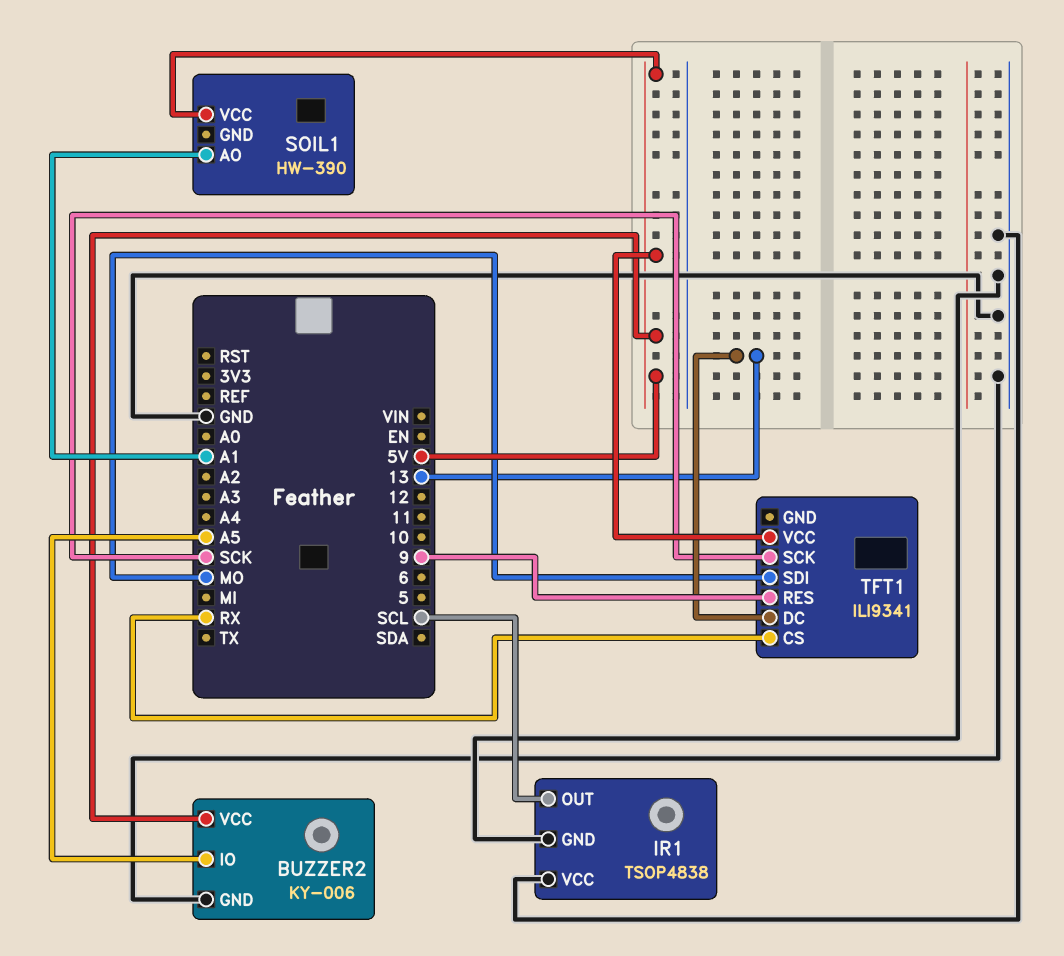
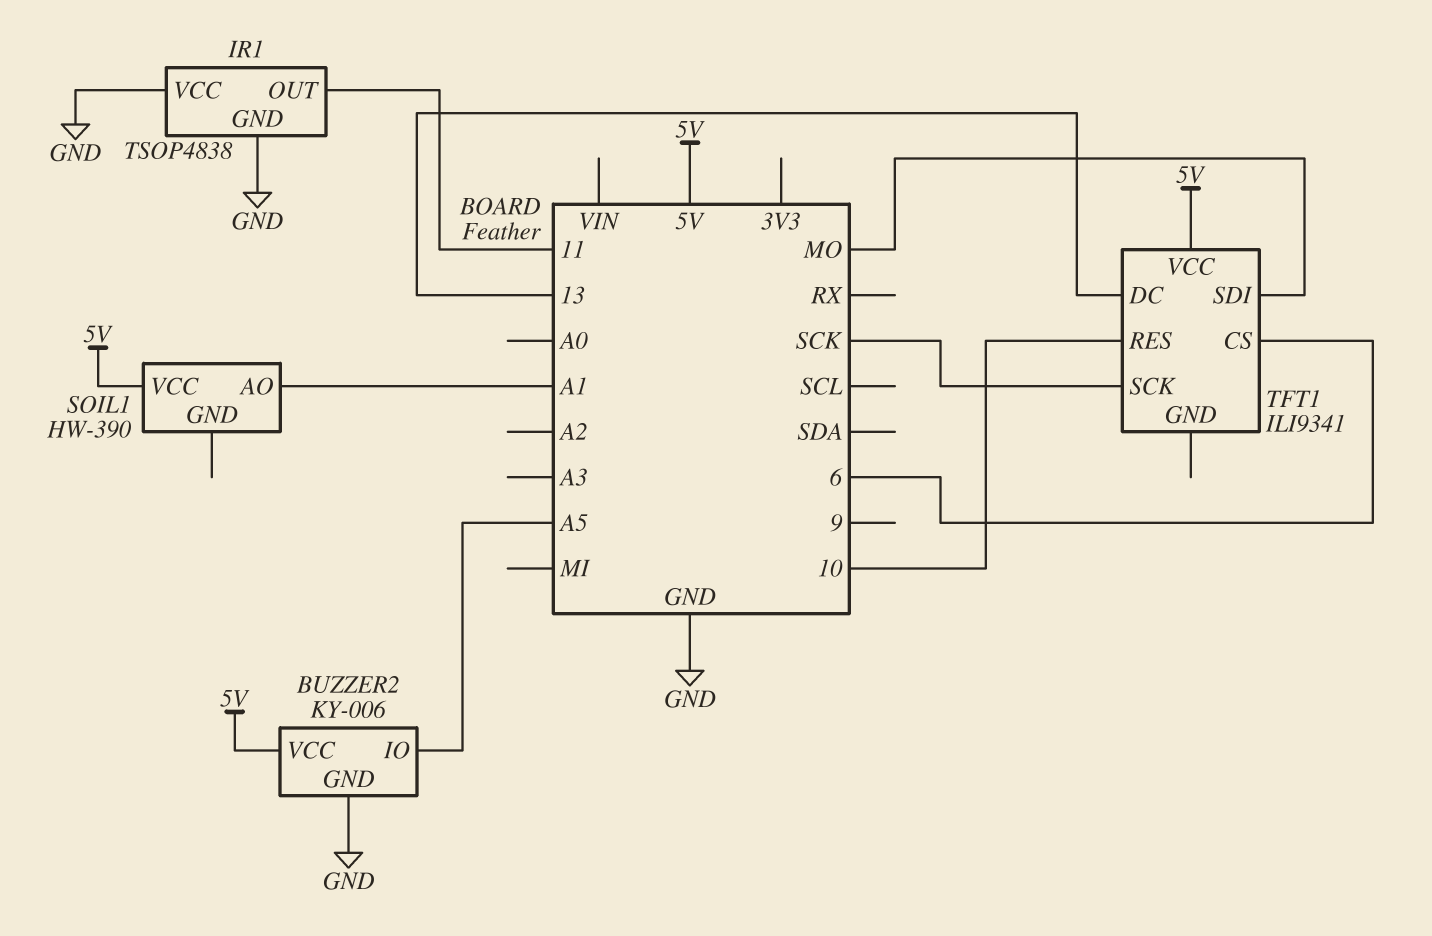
IR1 pin OUT: SCL -> 11
TFT1 pin CS: RX -> 6
TFT1 pin RES: 9 -> 10

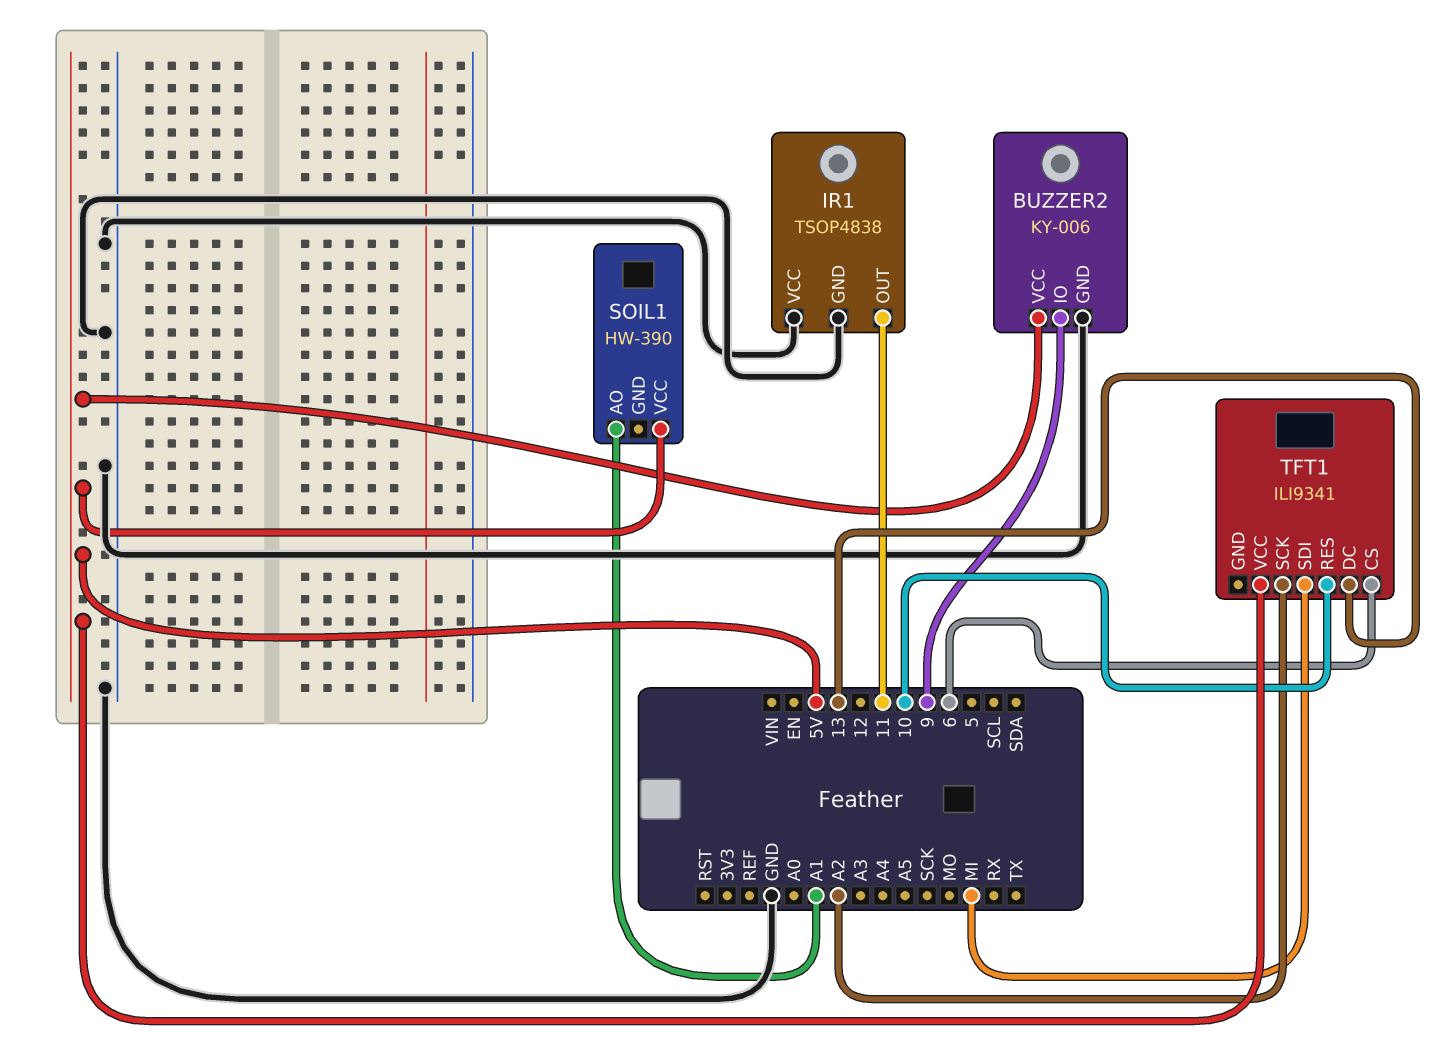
BUZZER2 pin IO: A5 -> 9
TFT1 pin SCK: SCK -> A2
TFT1 pin SDI: MO -> MI

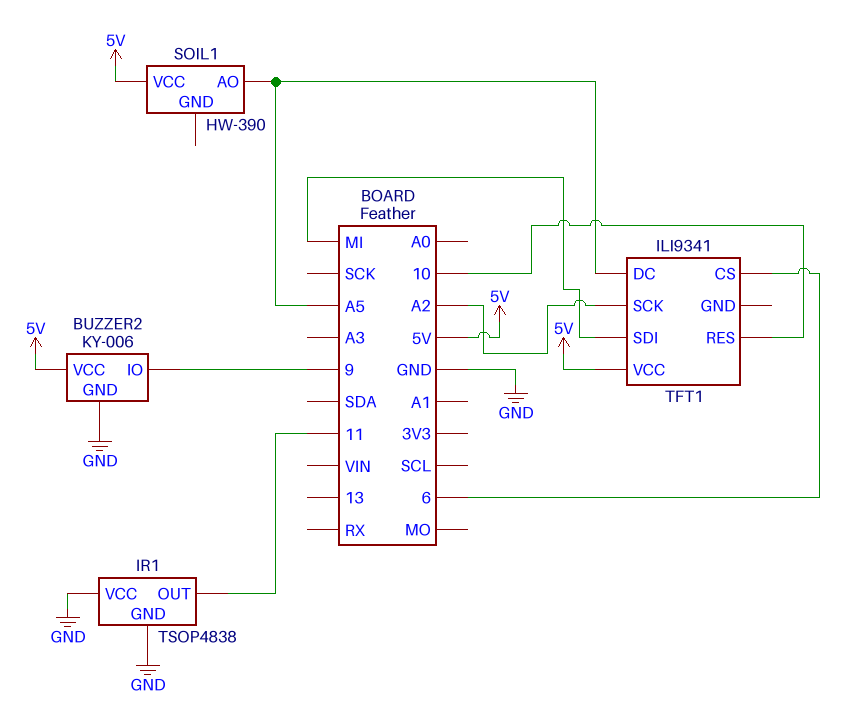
SOIL1 pin AO: A1 -> A5
TFT1 pin DC: 13 -> A5

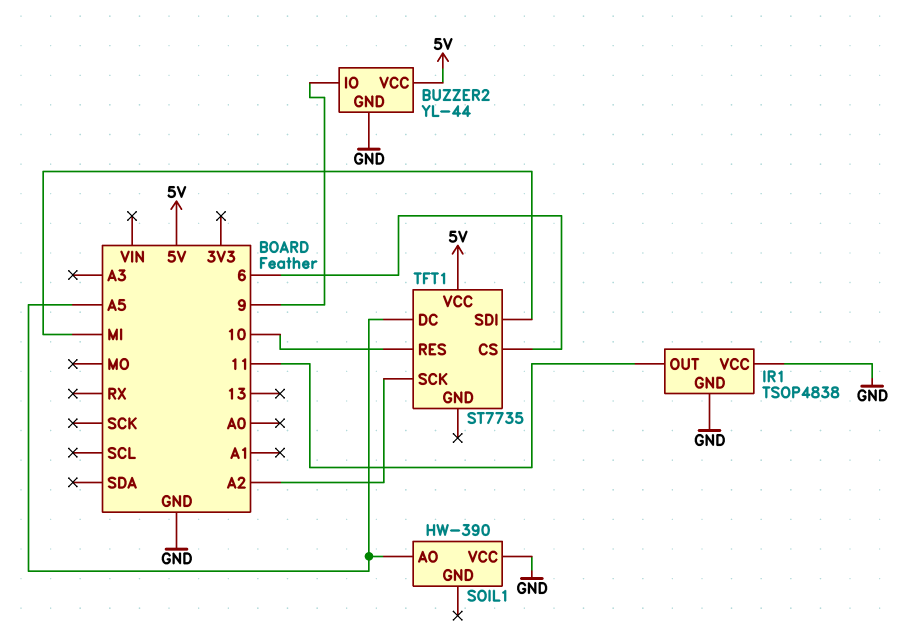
BUZZER2: KY-006 -> YL-44
SOIL1 pin VCC: 5V -> GND
TFT1: ILI9341 -> ST7735

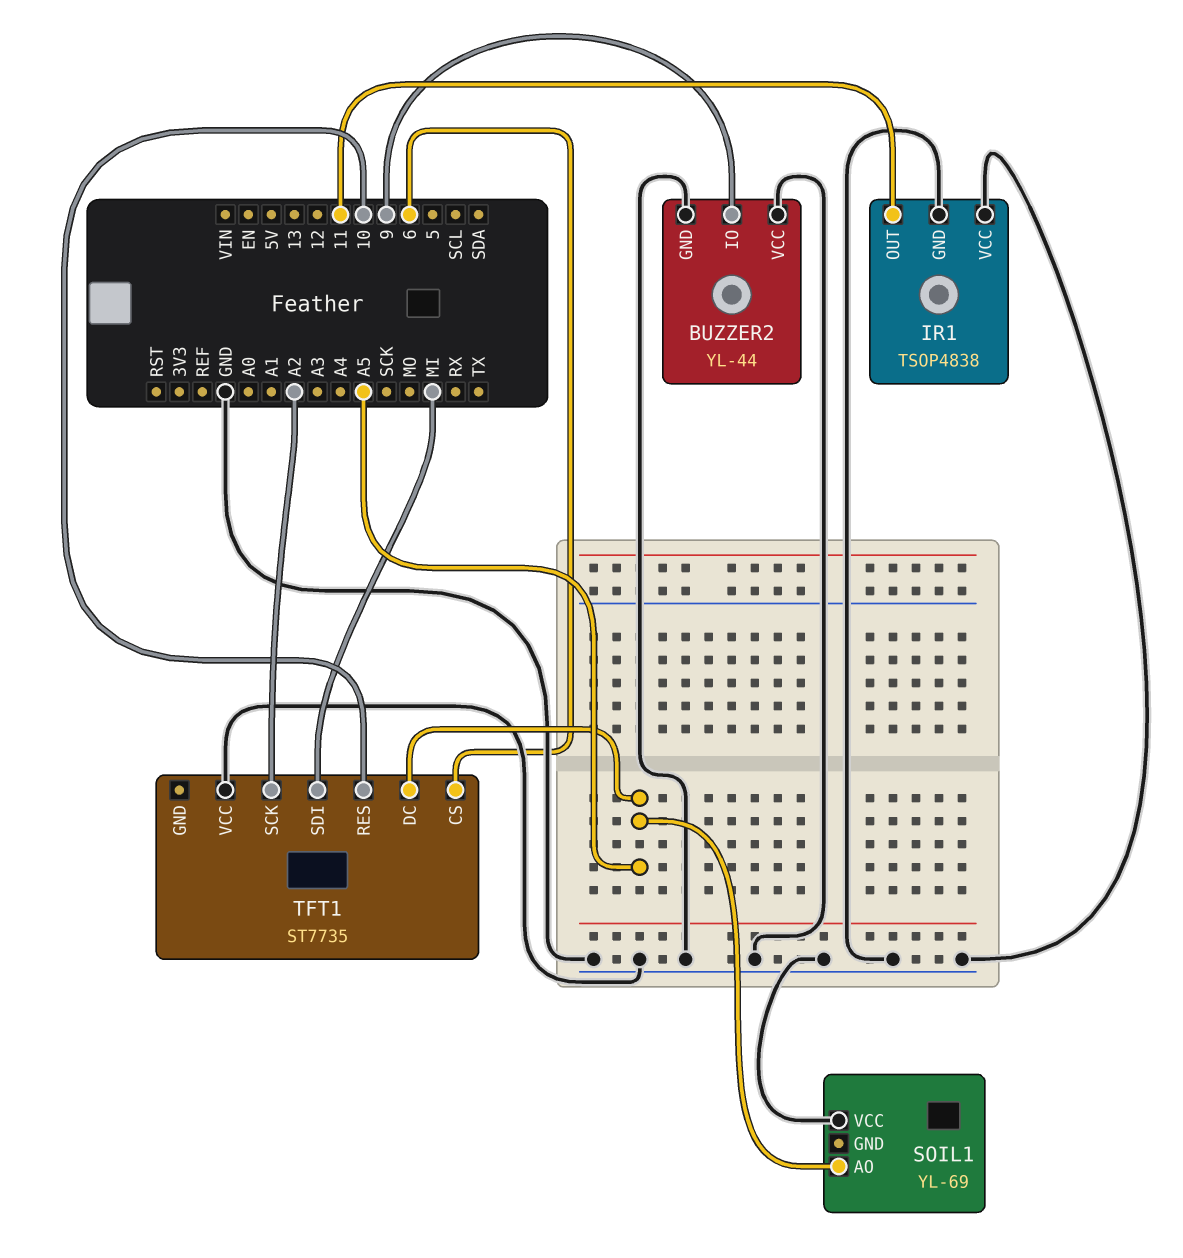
BUZZER2 pin VCC: 5V -> GND
SOIL1: HW-390 -> YL-69
TFT1 pin VCC: 5V -> GND

